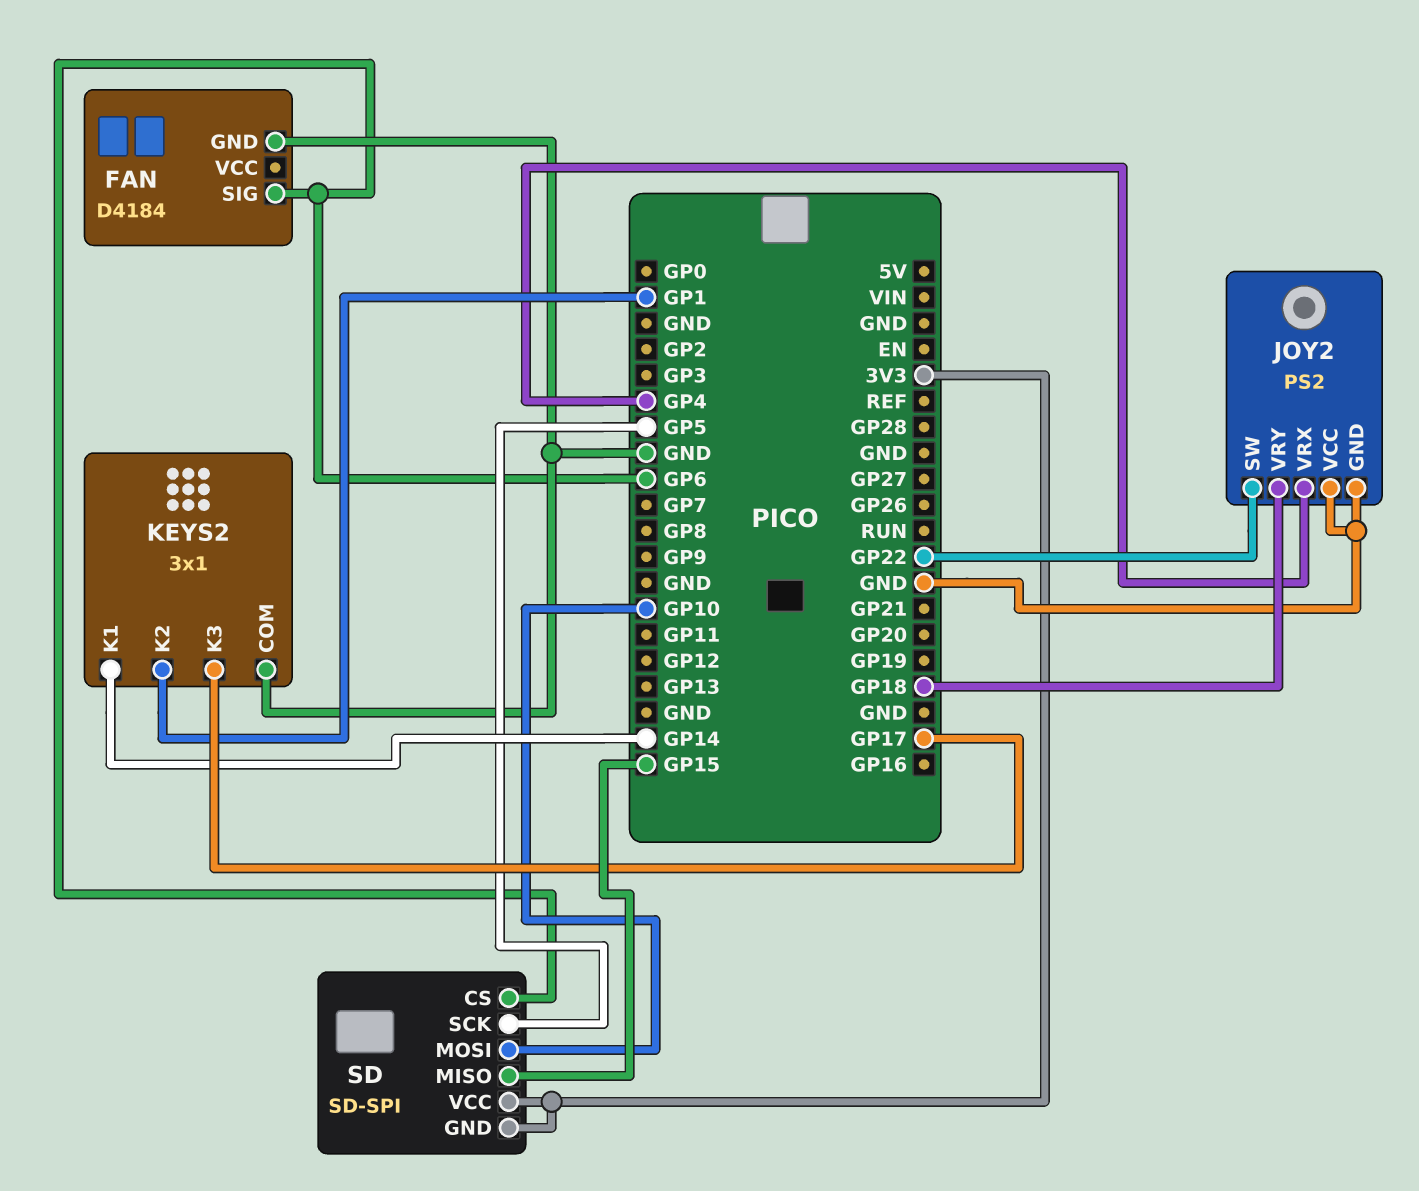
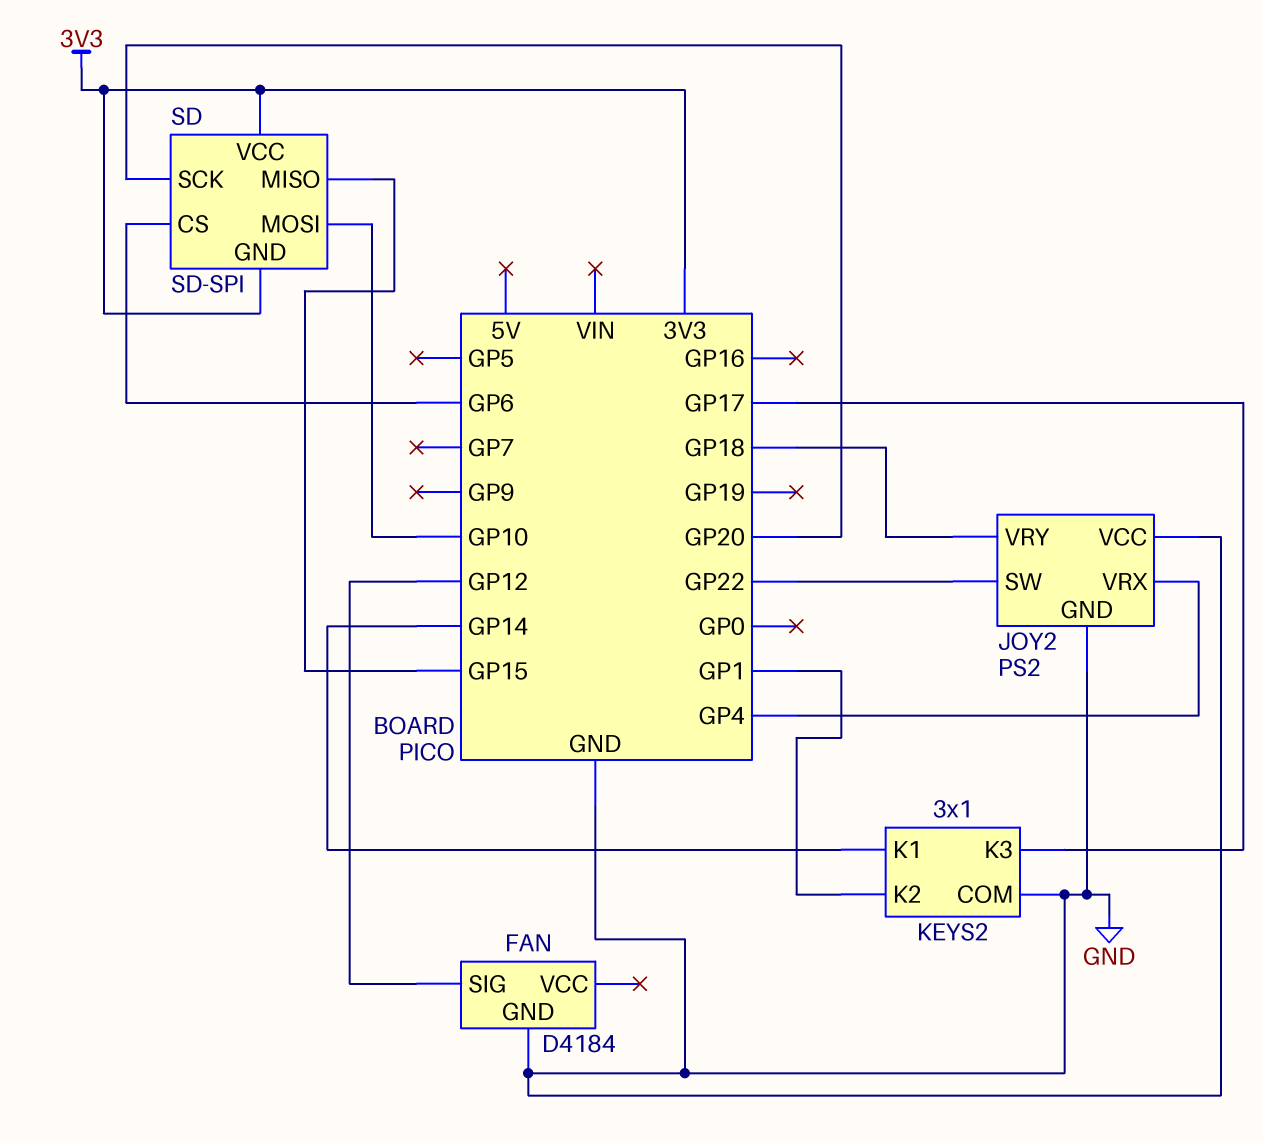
FAN pin SIG: GP6 -> GP12
SD pin SCK: GP5 -> GP20

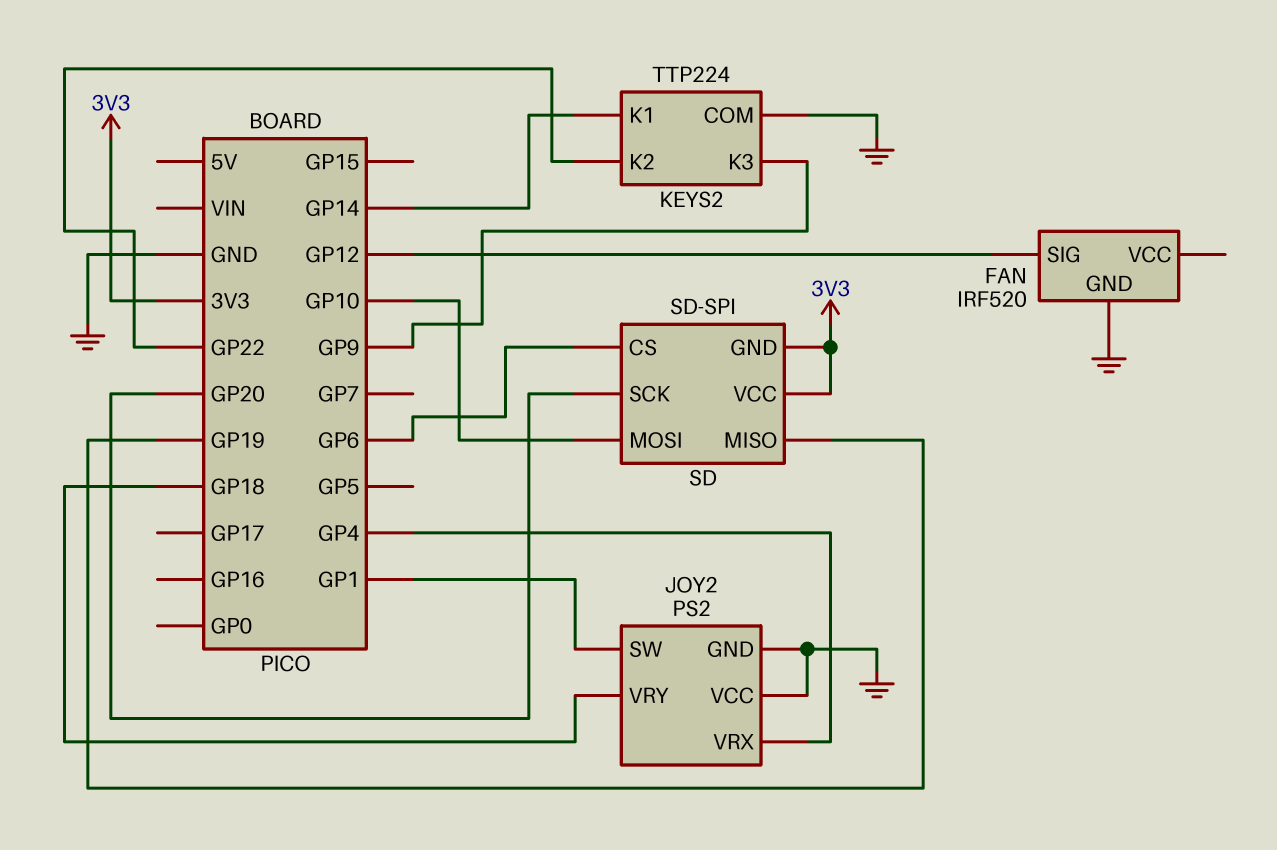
FAN: D4184 -> IRF520
JOY2 pin SW: GP22 -> GP1
KEYS2: 3x1 -> TTP224
KEYS2 pin K2: GP1 -> GP22
KEYS2 pin K3: GP17 -> GP9
SD pin MISO: GP15 -> GP19

